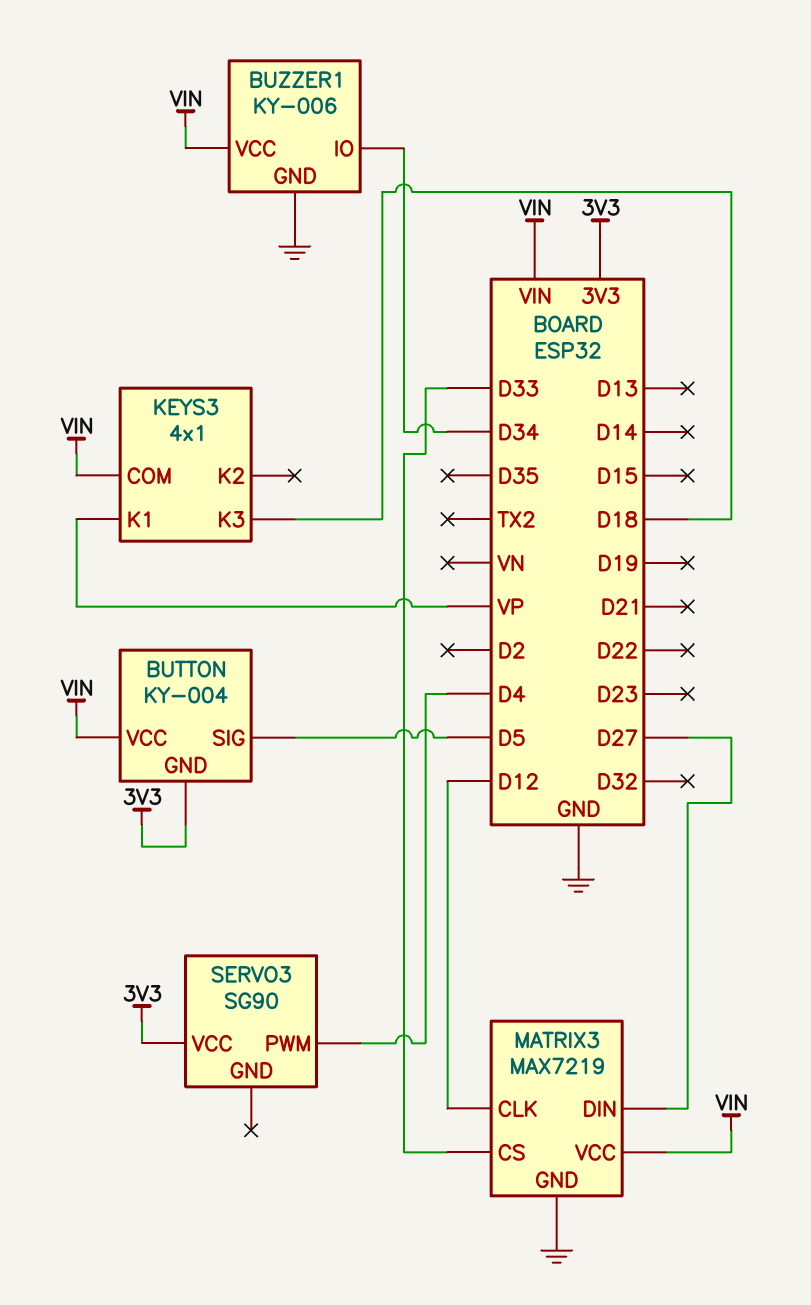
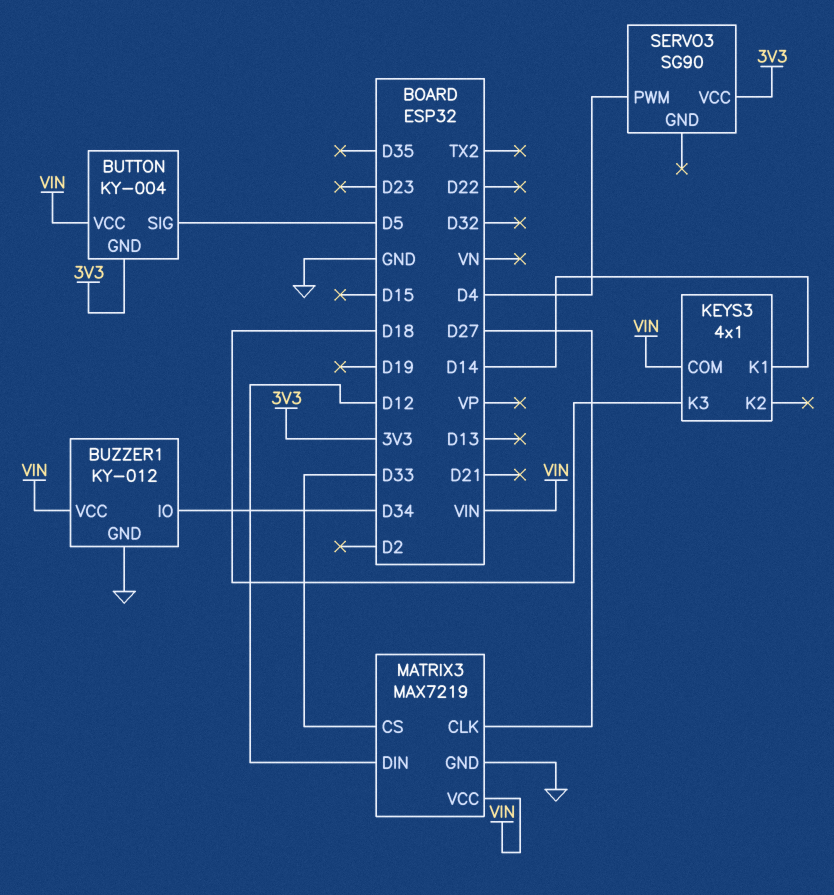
BUZZER1: KY-006 -> KY-012
KEYS3 pin K1: VP -> D14
MATRIX3 pin CLK: D12 -> D27
MATRIX3 pin DIN: D27 -> D12

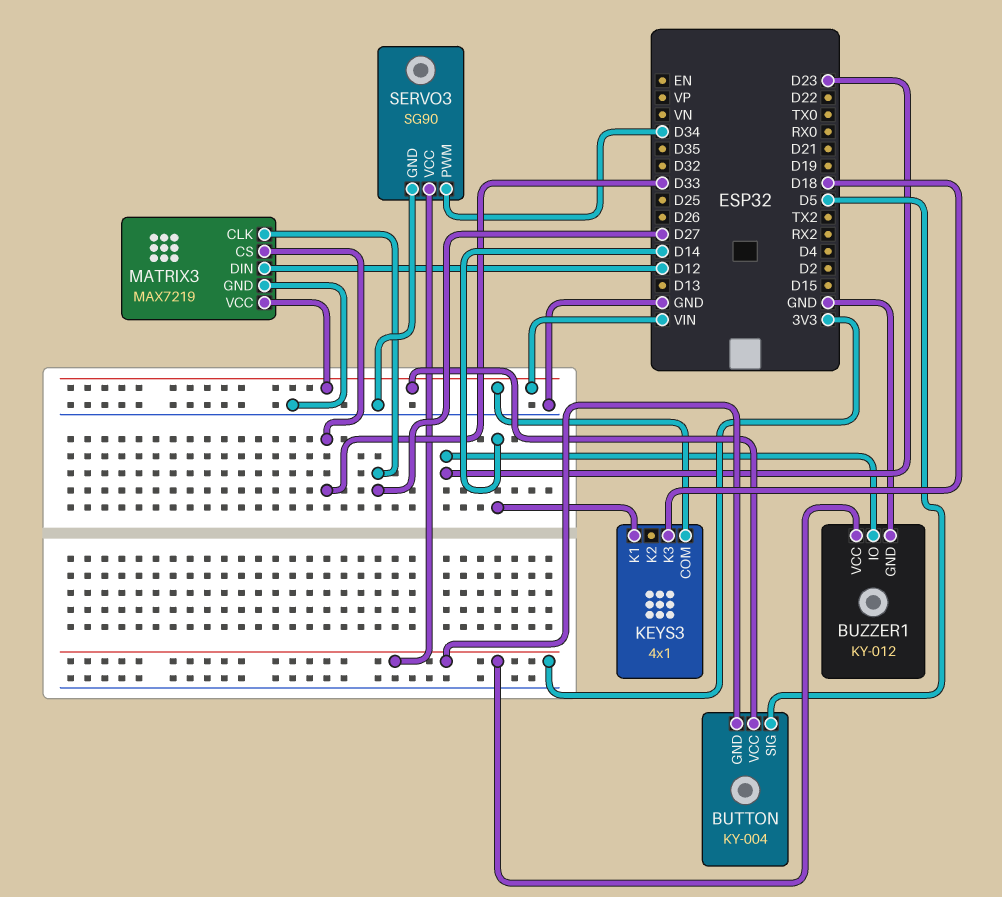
BUZZER1 pin IO: D34 -> D23
BUZZER1 pin VCC: VIN -> 3V3
SERVO3 pin GND: none -> GND
SERVO3 pin PWM: D4 -> D34

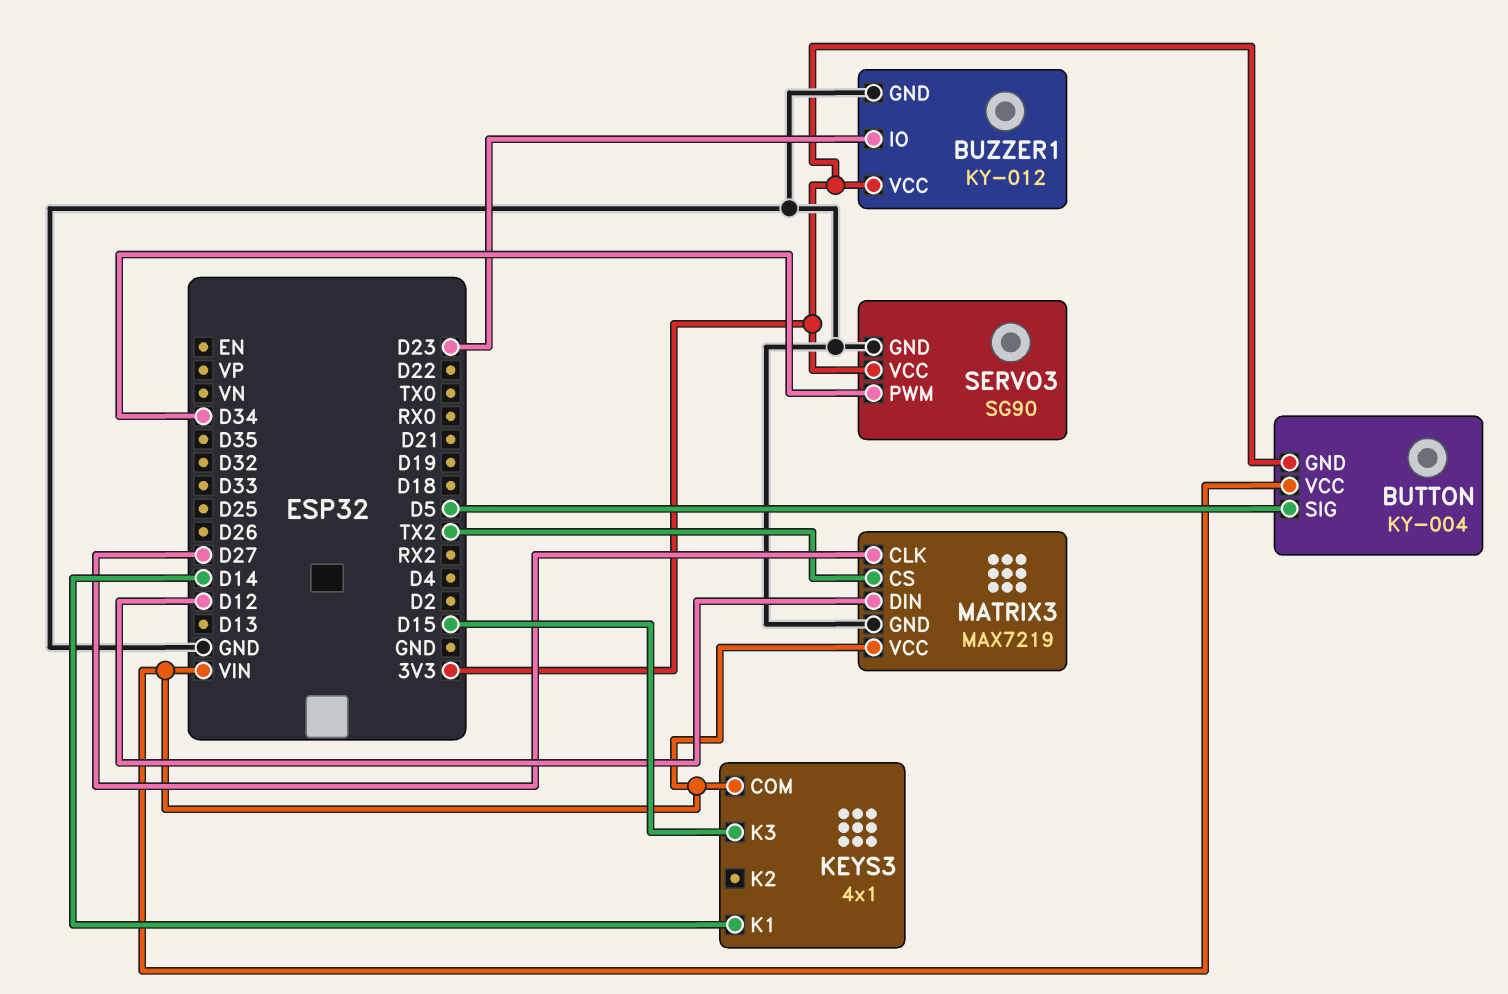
KEYS3 pin K3: D18 -> D15
MATRIX3 pin CS: D33 -> TX2

